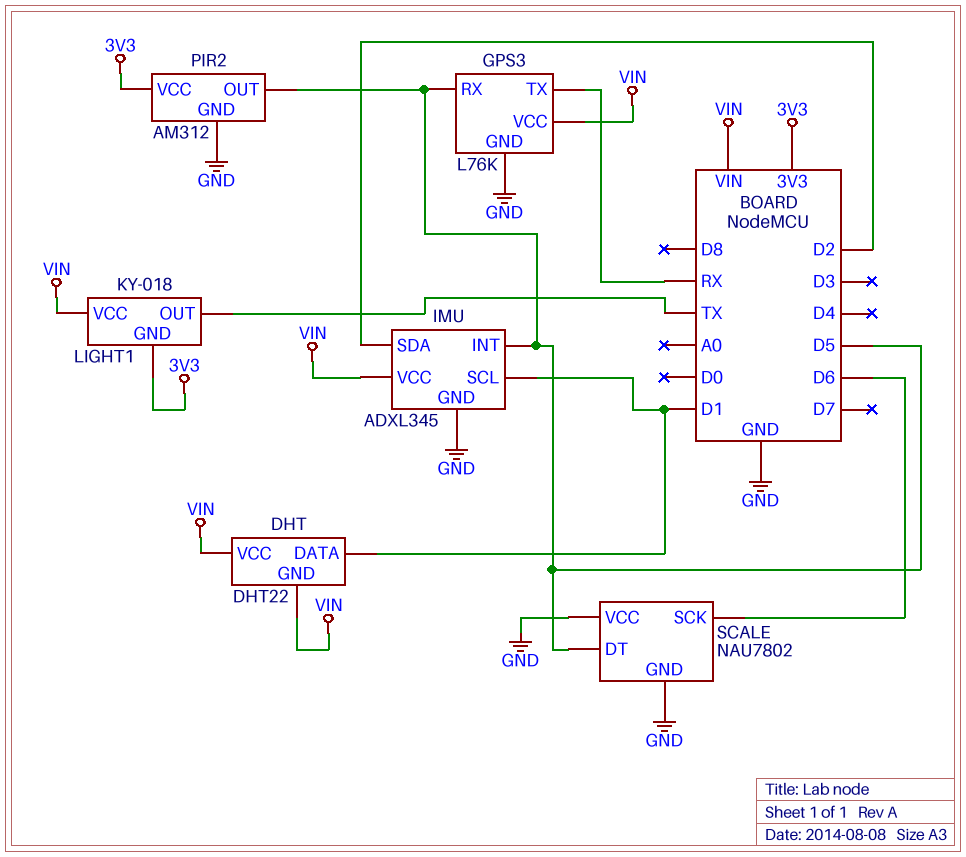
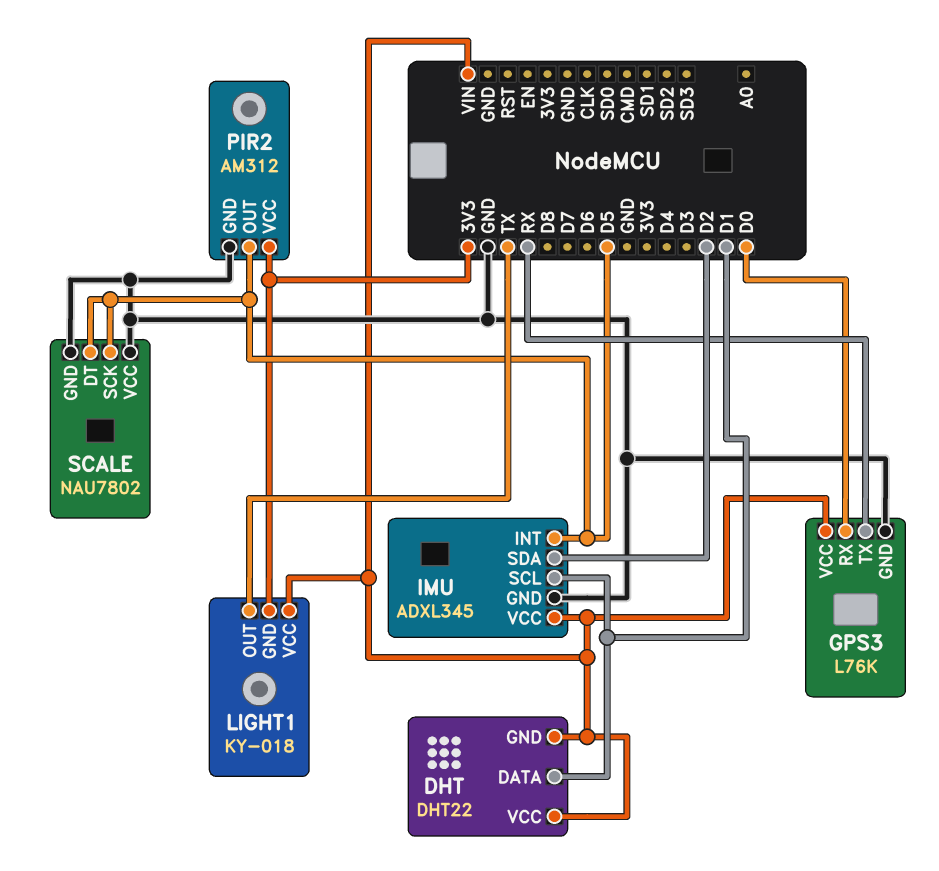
GPS3 pin RX: D5 -> D0
SCALE pin SCK: D6 -> D5

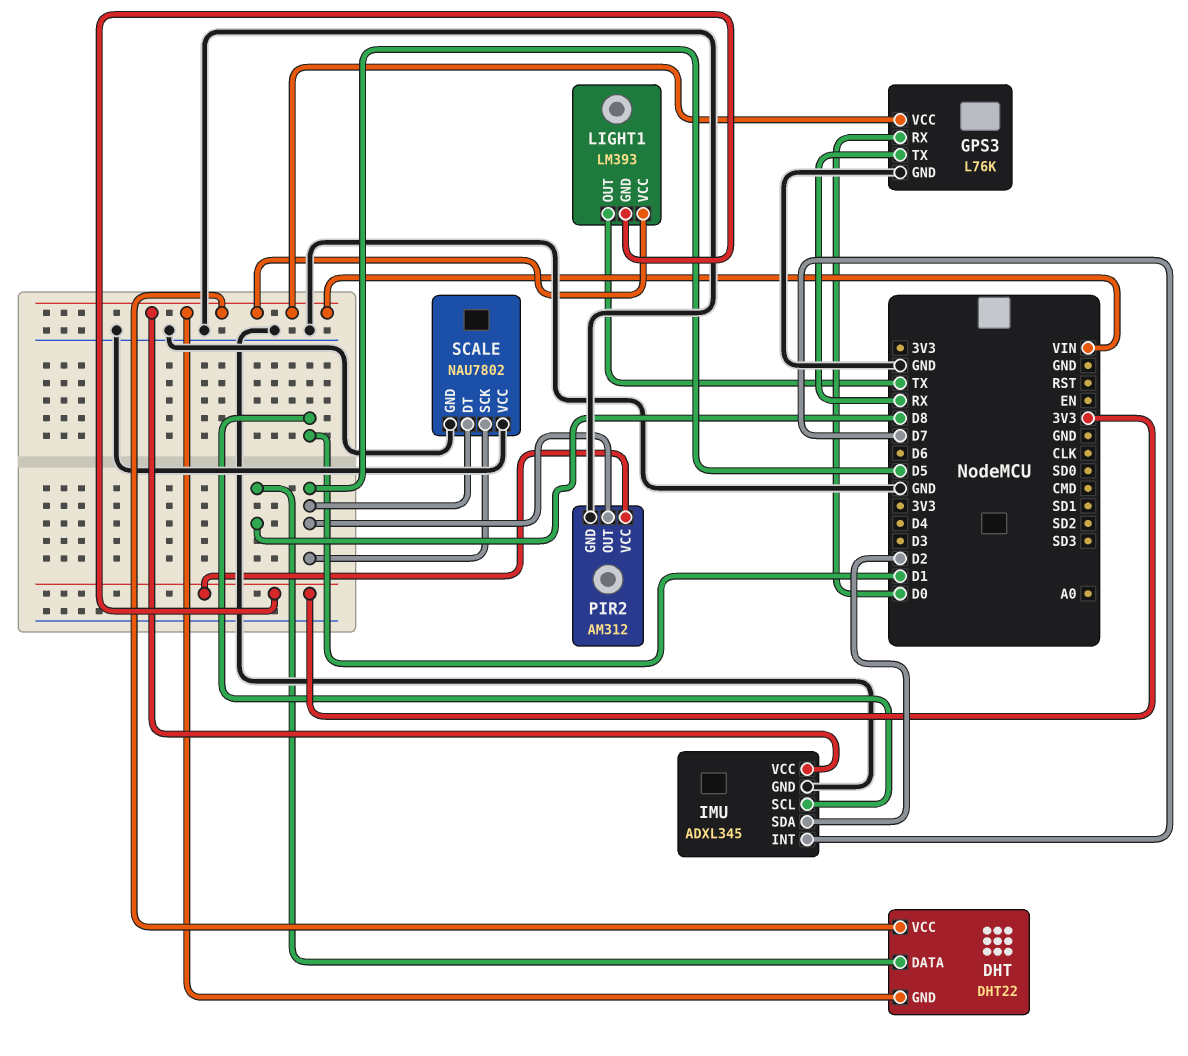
DHT pin DATA: D1 -> D8
IMU pin INT: D5 -> D7
LIGHT1: KY-018 -> LM393

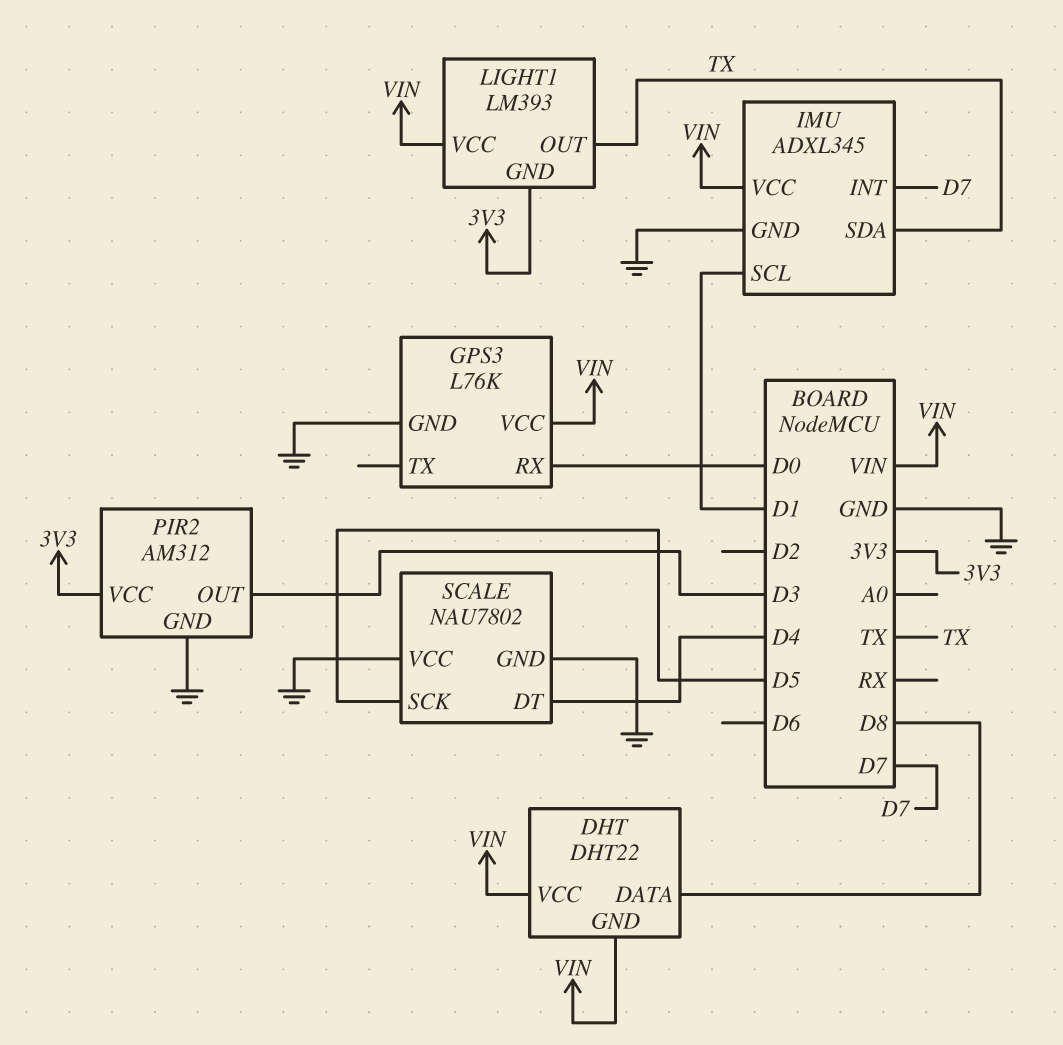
GPS3 pin TX: RX -> none
IMU pin SDA: D2 -> TX
PIR2 pin OUT: D5 -> D3
SCALE pin DT: D5 -> D4

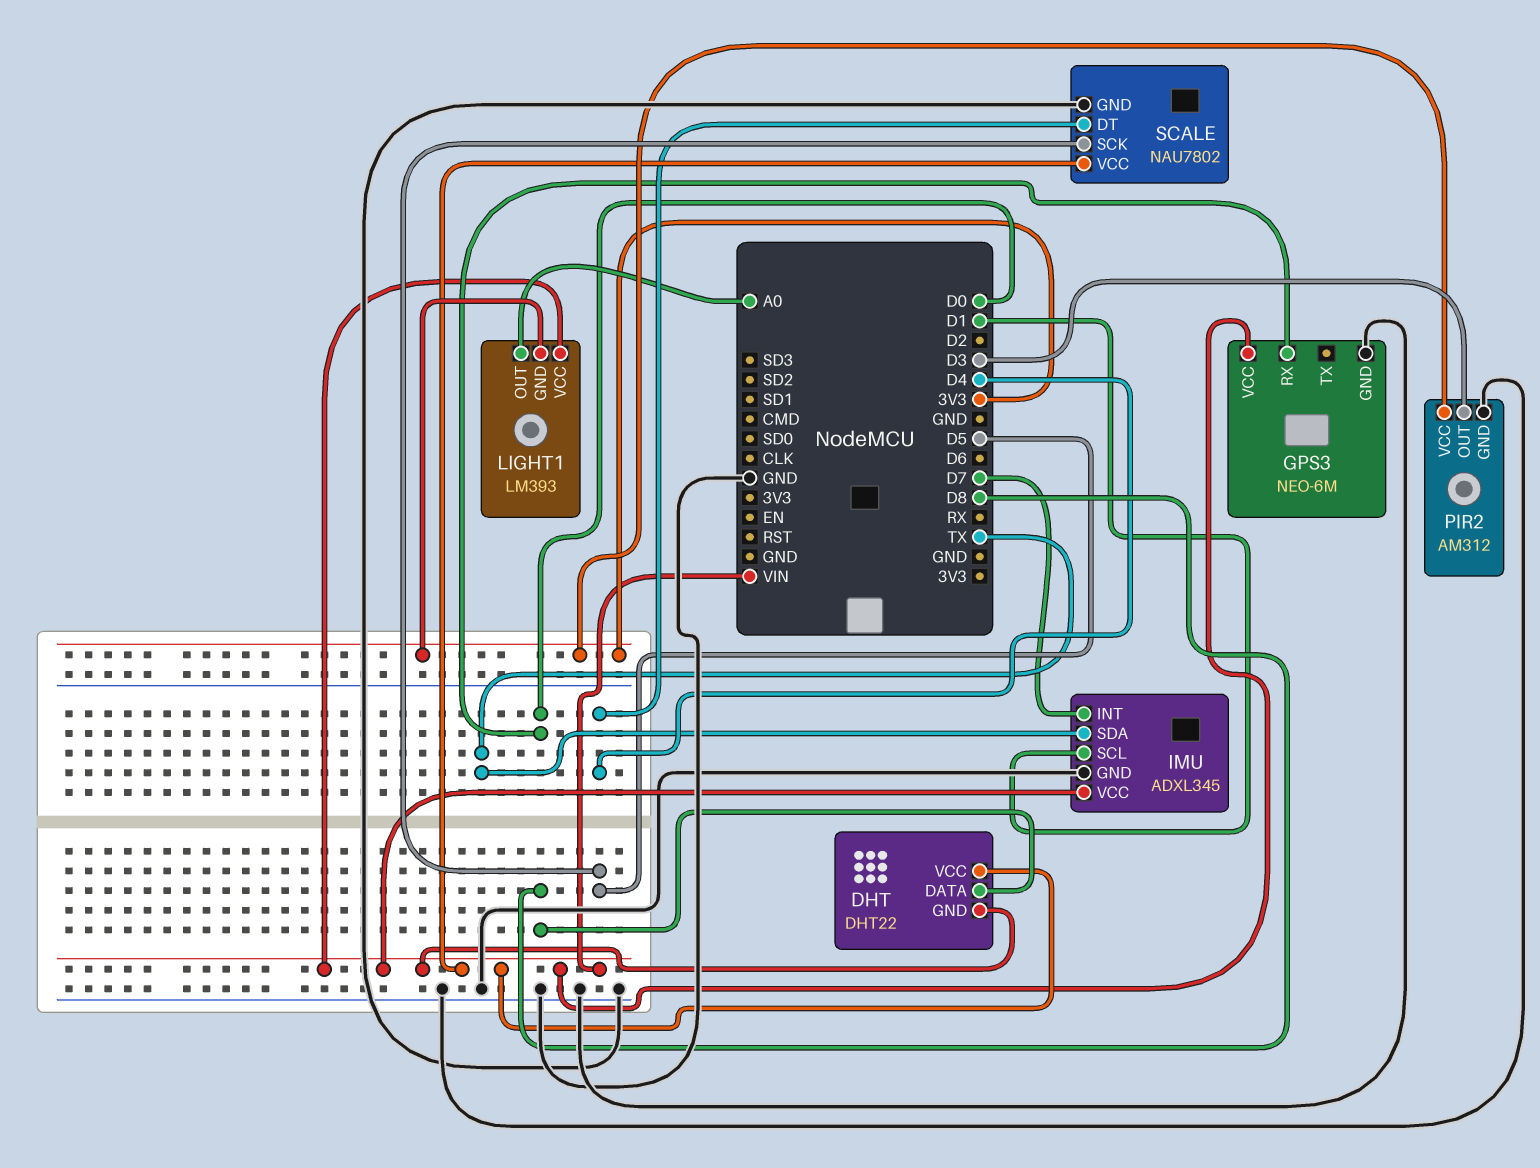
GPS3: L76K -> NEO-6M
LIGHT1 pin OUT: TX -> A0
SCALE pin VCC: GND -> VIN

